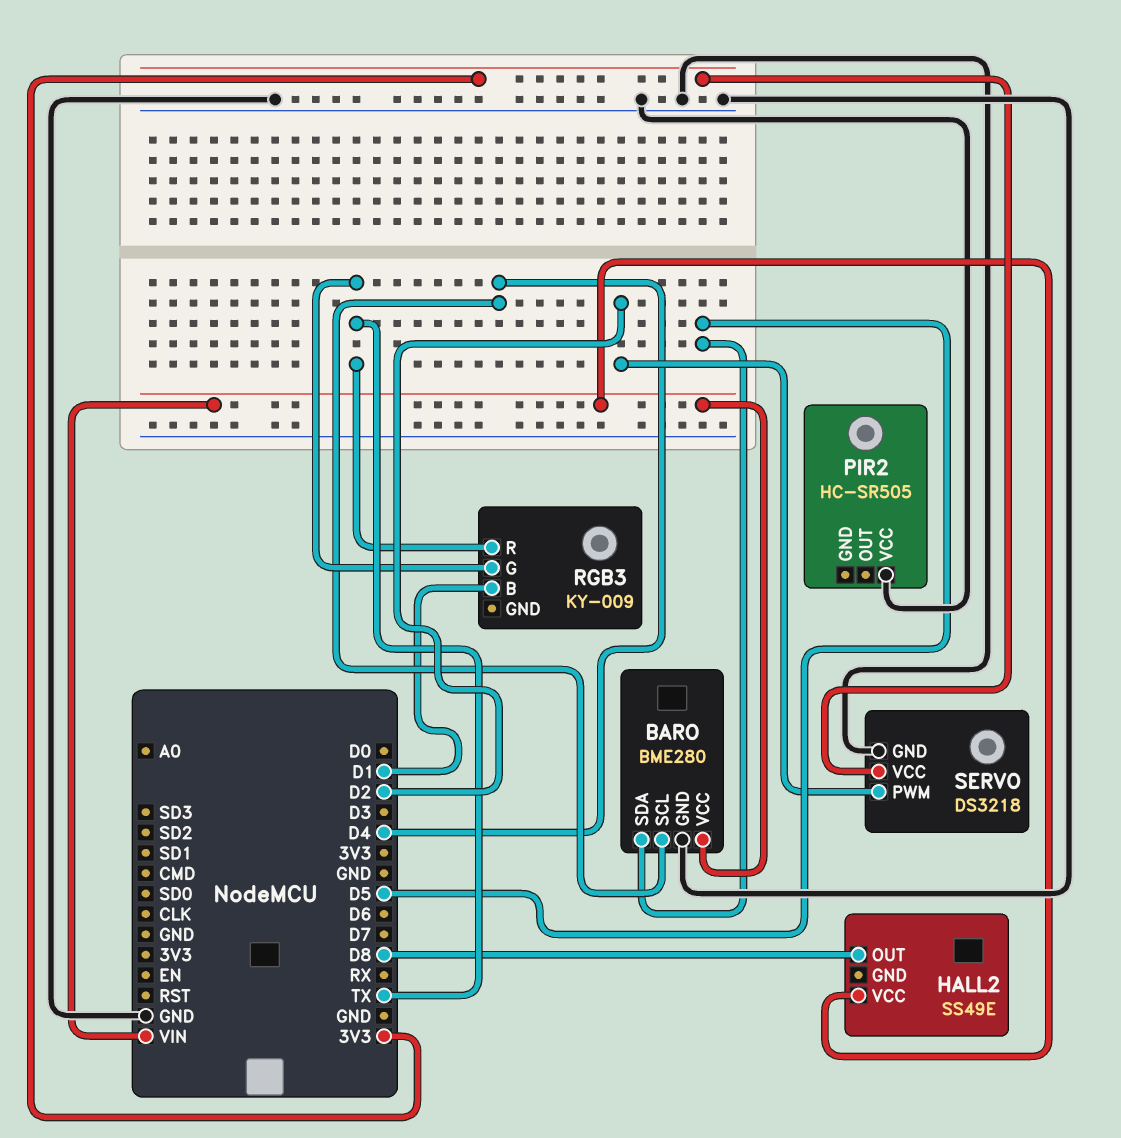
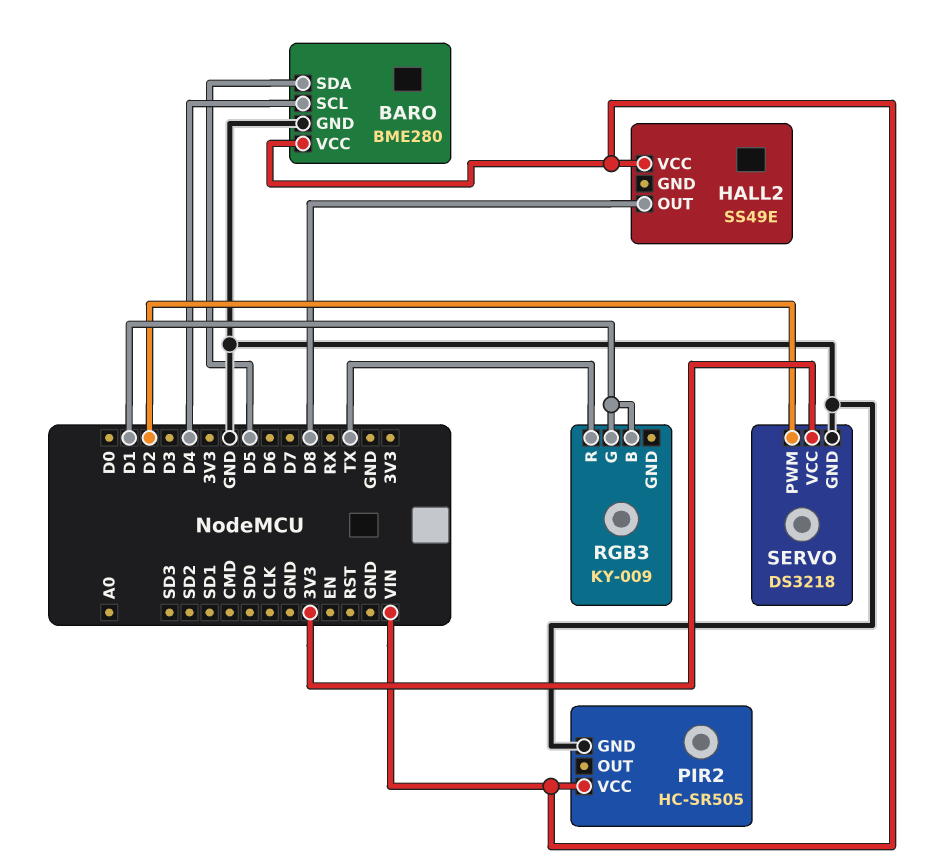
PIR2 pin GND: none -> GND
PIR2 pin VCC: GND -> VIN
RGB3 pin G: TX -> D1

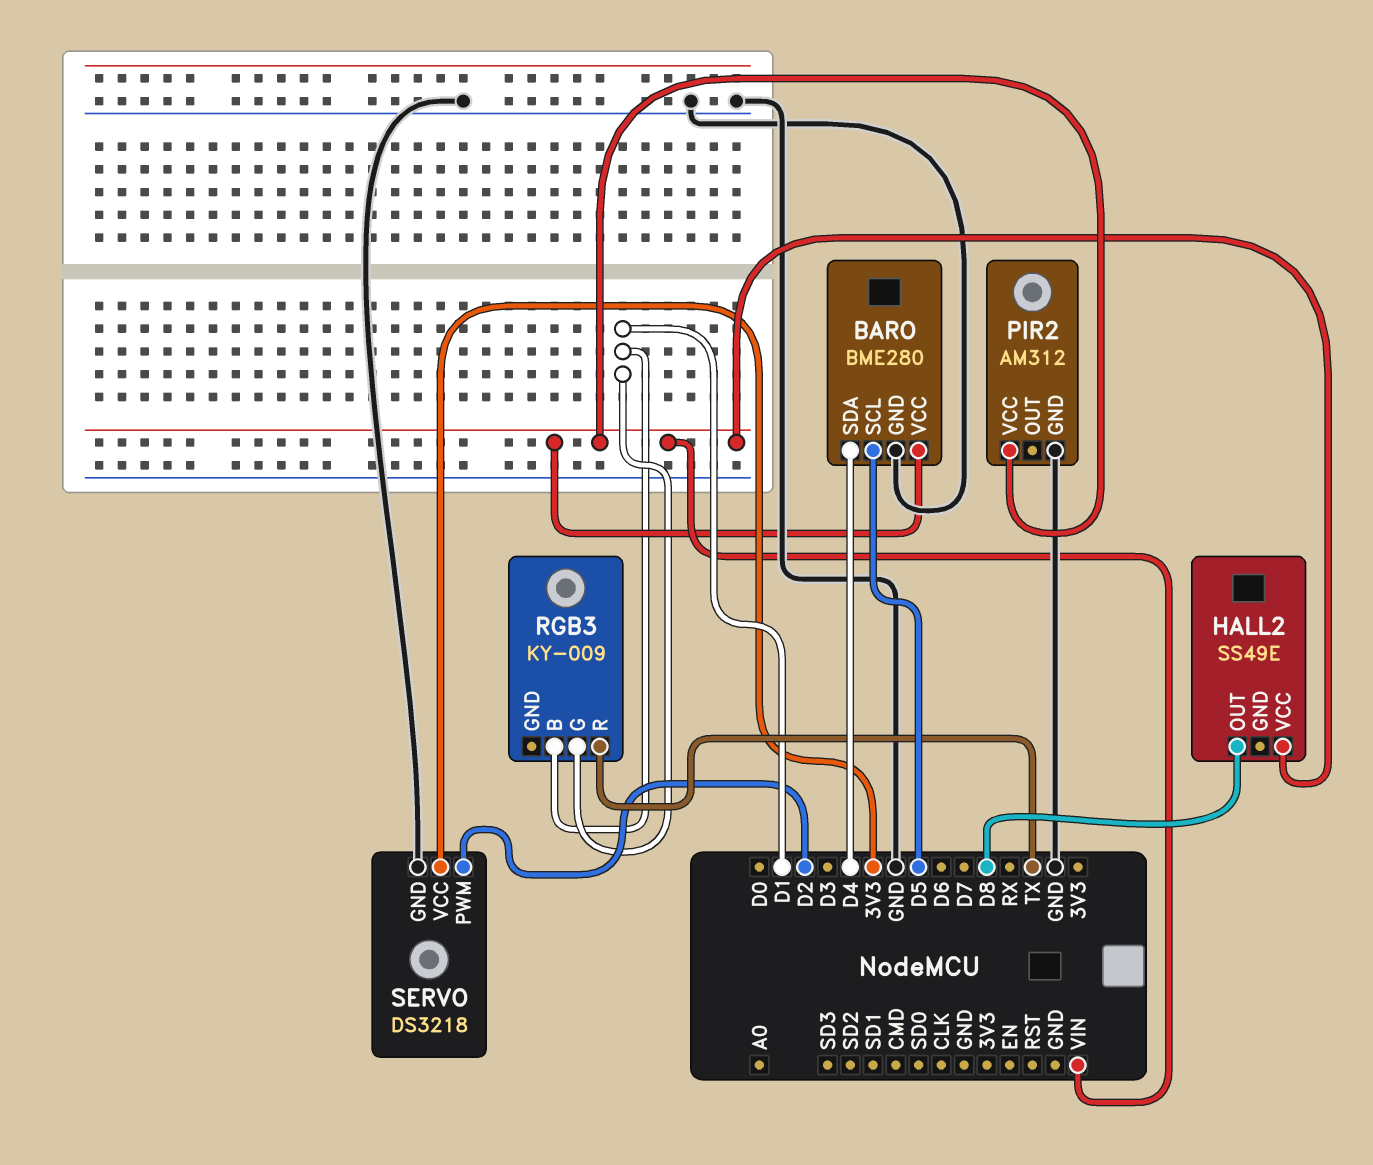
BARO pin SCL: D4 -> D5
BARO pin SDA: D5 -> D4
PIR2: HC-SR505 -> AM312

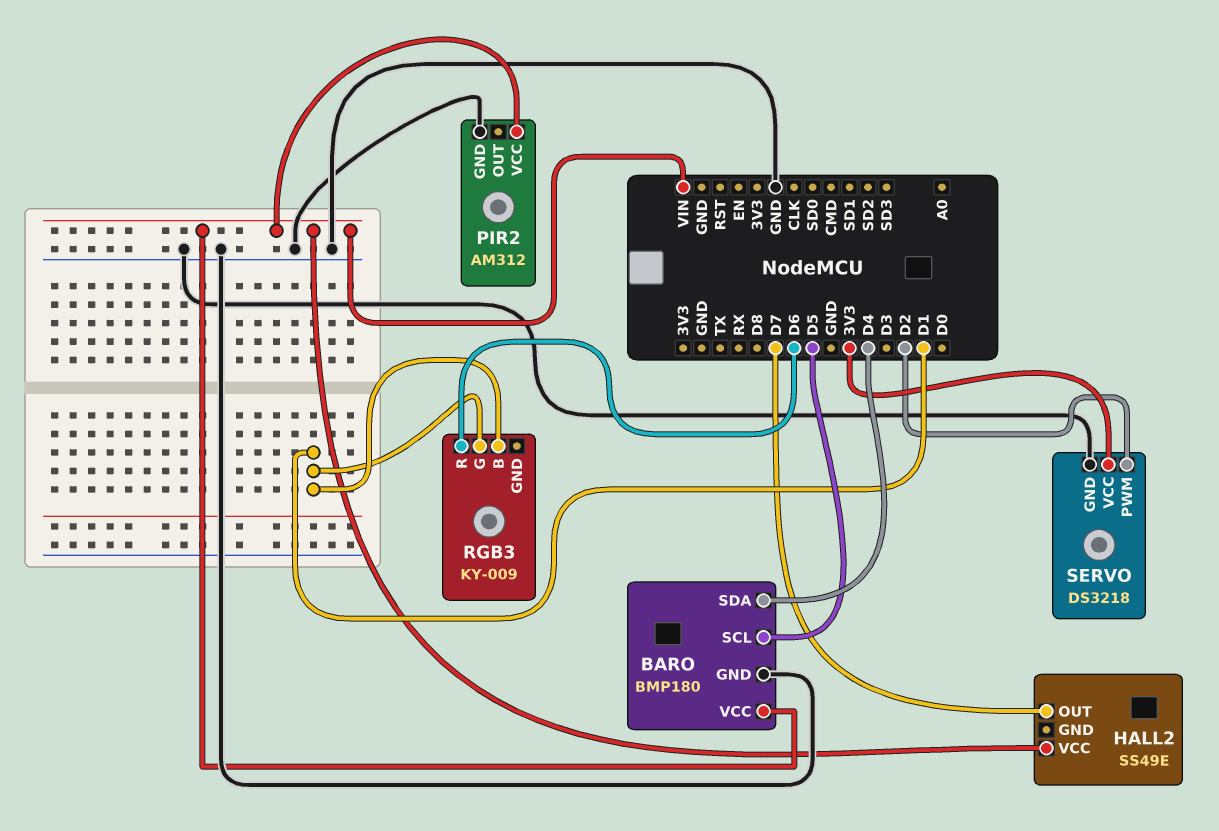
BARO: BME280 -> BMP180
HALL2 pin OUT: D8 -> D7
RGB3 pin R: TX -> D6

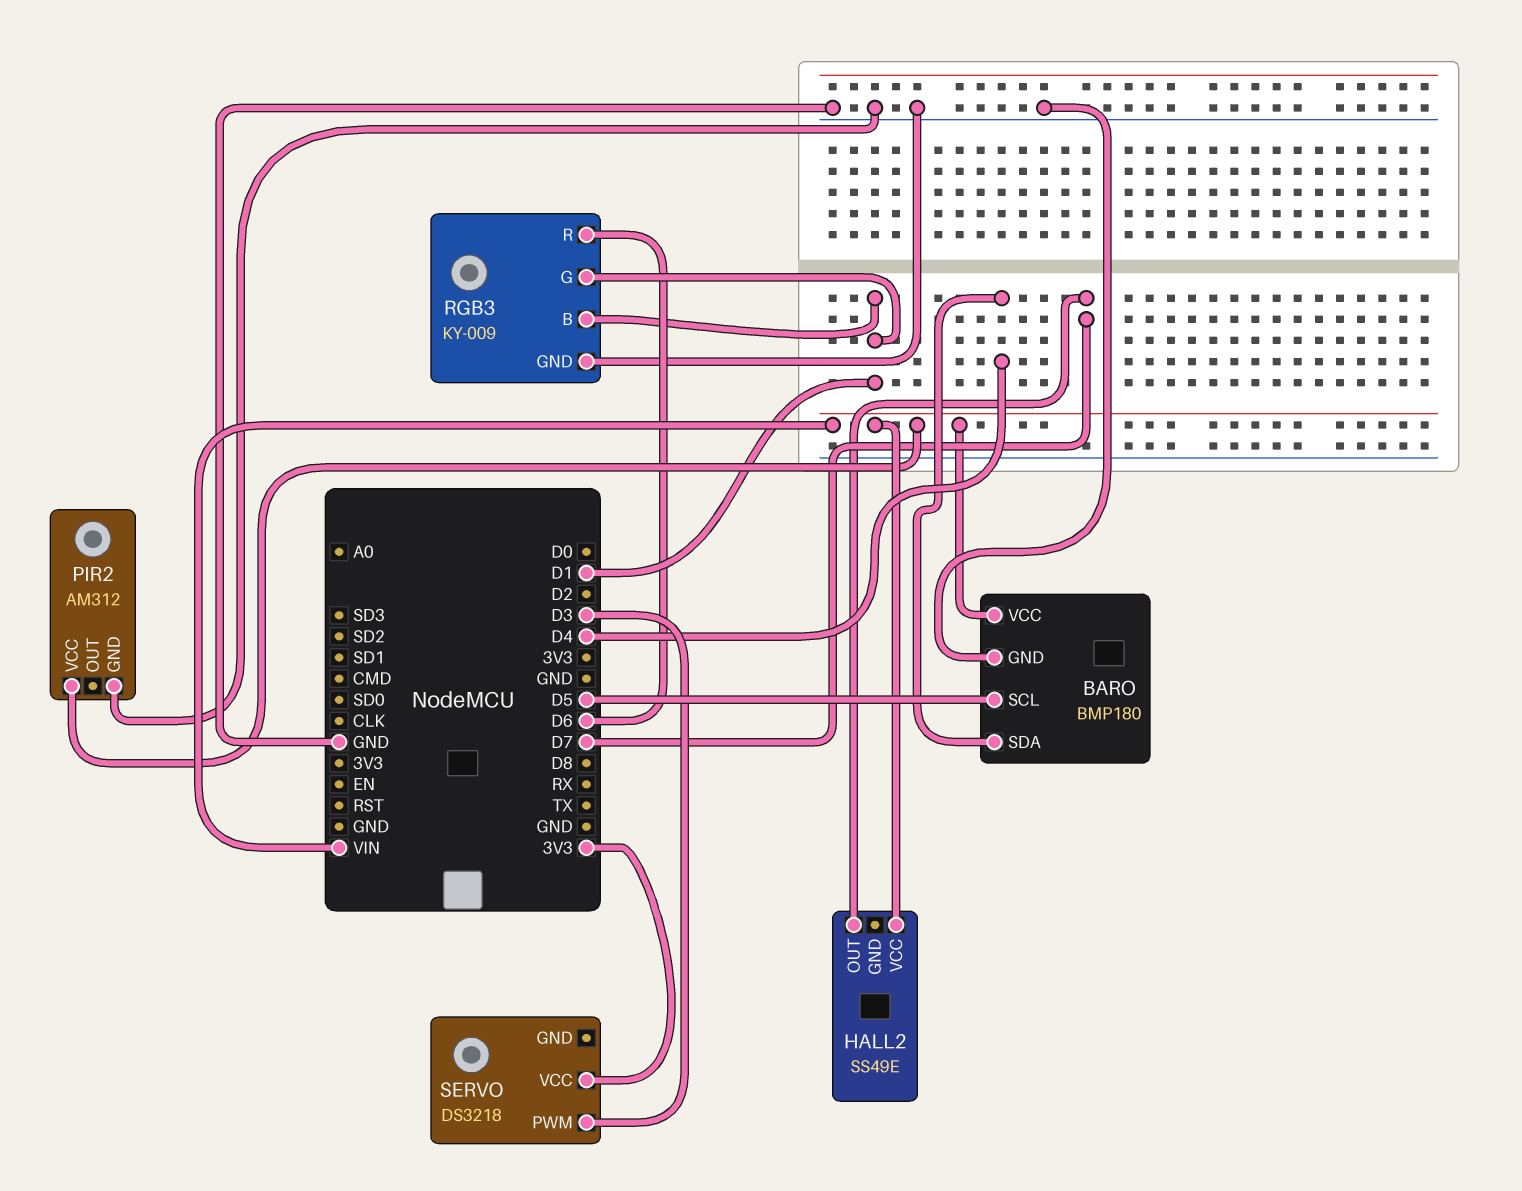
RGB3 pin GND: none -> GND
SERVO pin GND: GND -> none
SERVO pin PWM: D2 -> D3

